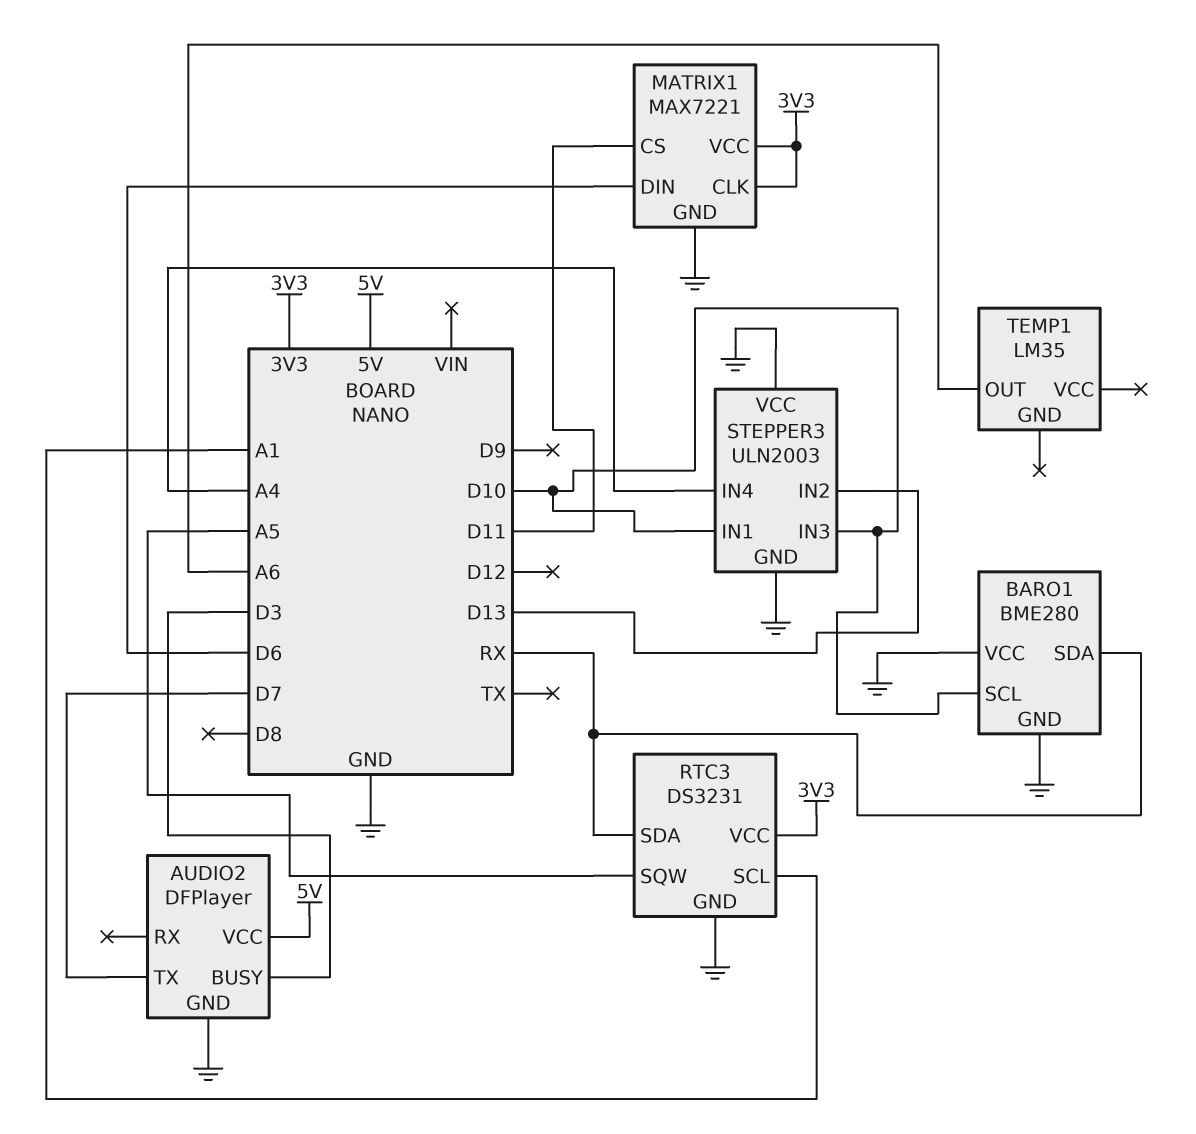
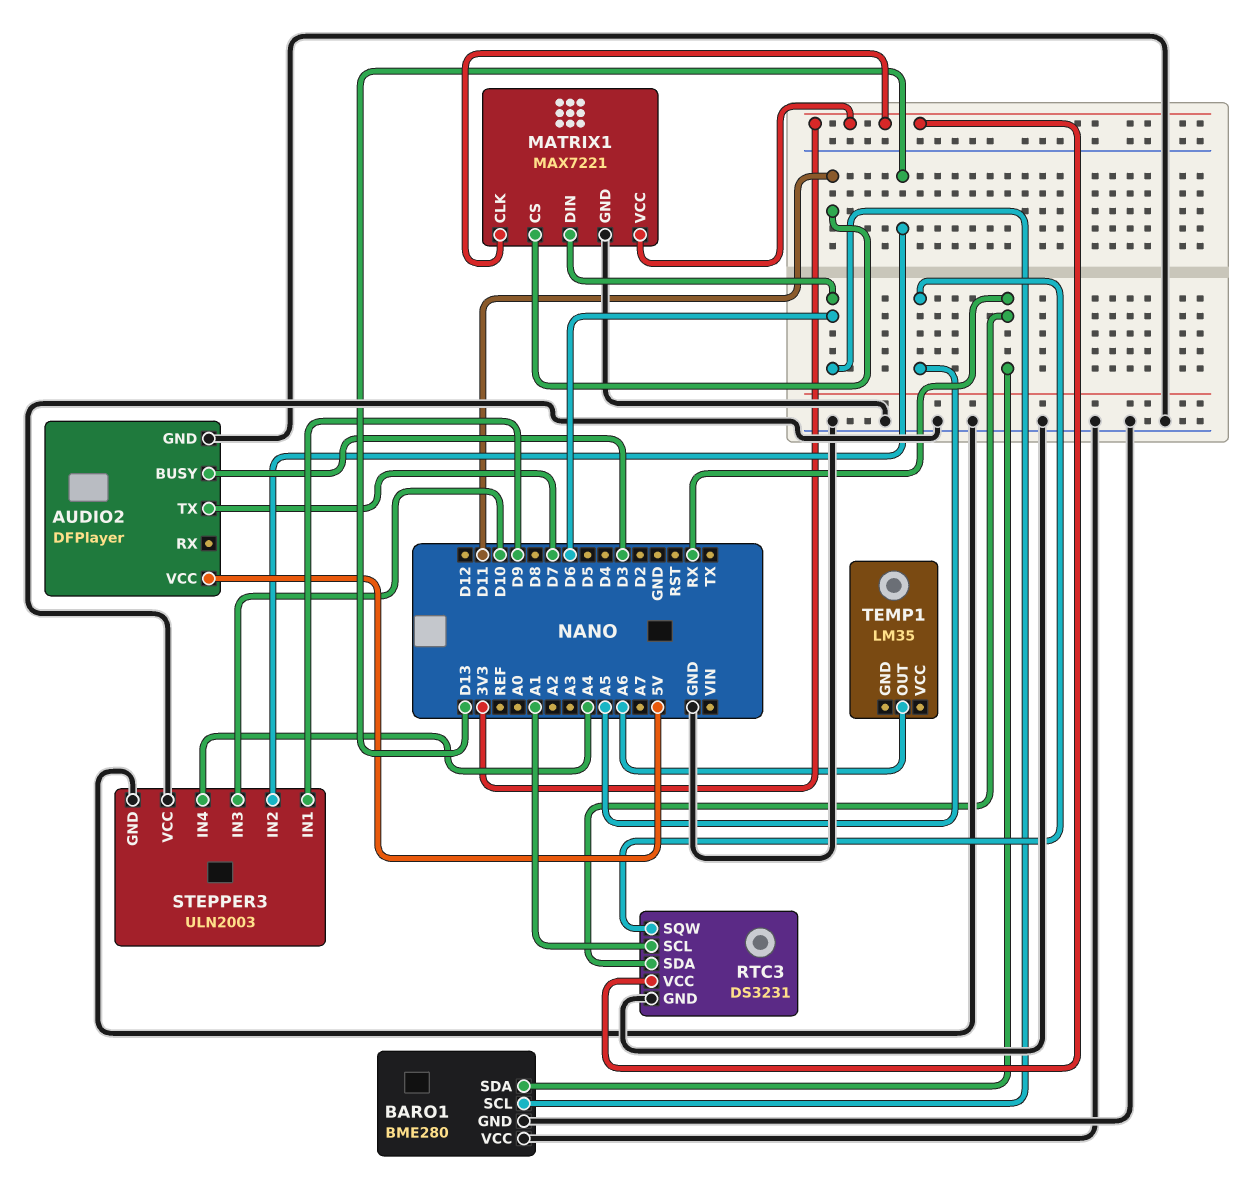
BARO1 pin SCL: D10 -> D6
STEPPER3 pin IN1: D10 -> D9

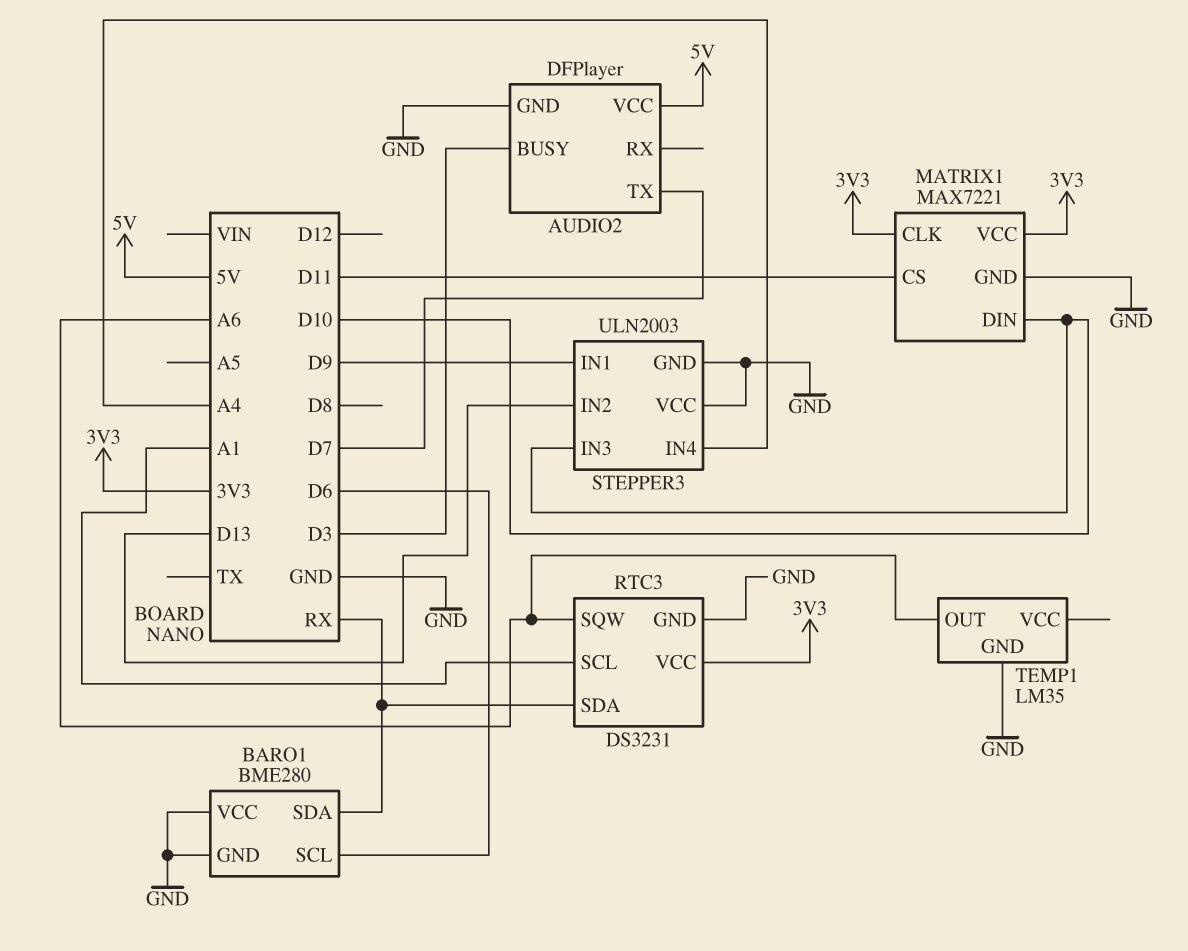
MATRIX1 pin DIN: D6 -> D10
RTC3 pin SQW: A5 -> A6
TEMP1 pin GND: none -> GND

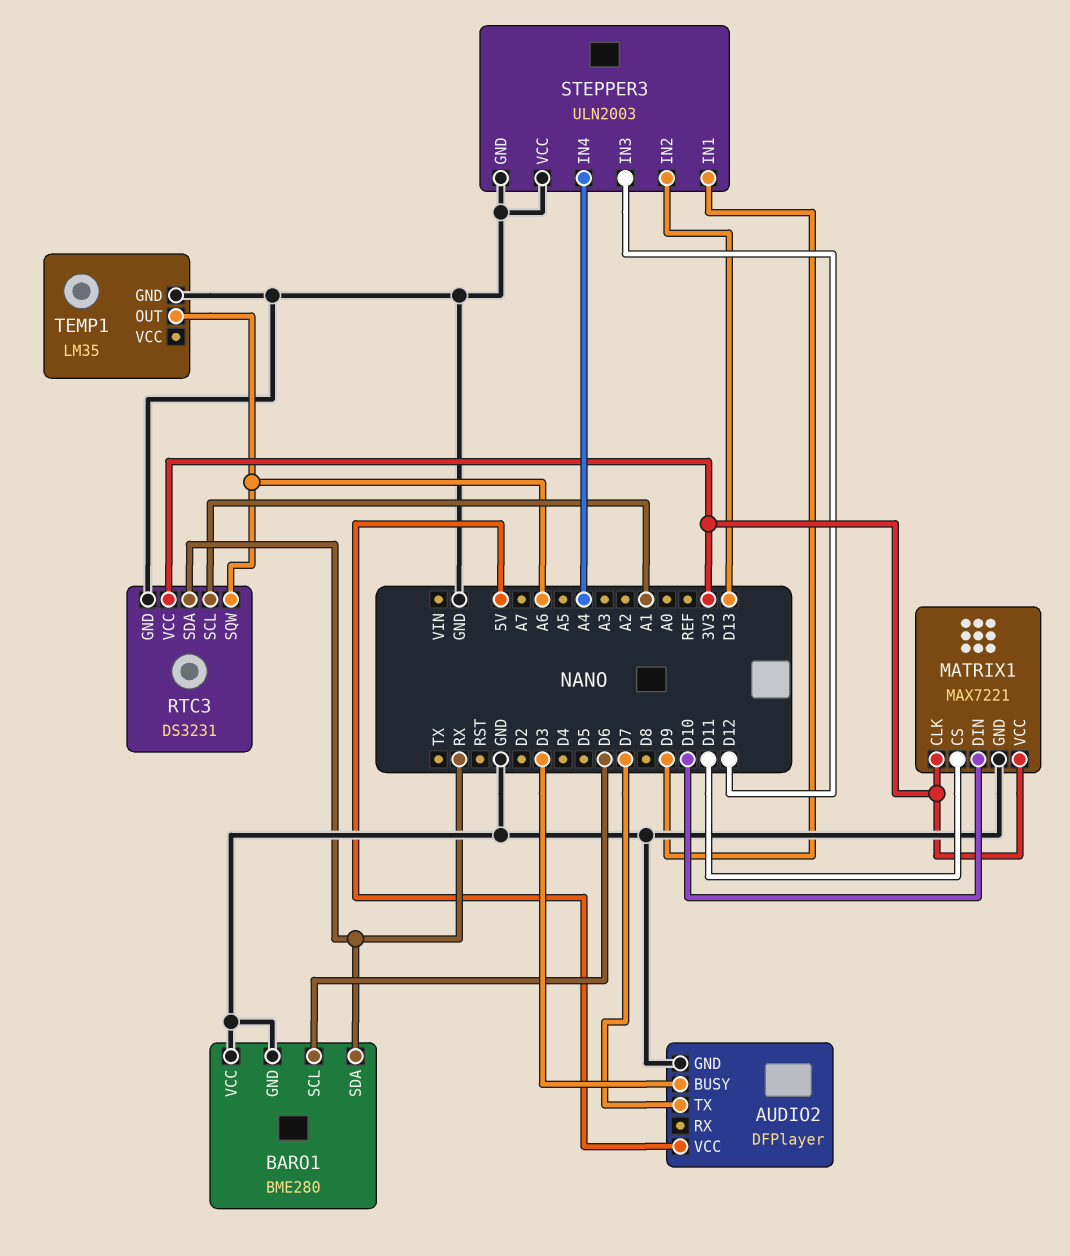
STEPPER3 pin IN3: D10 -> D12

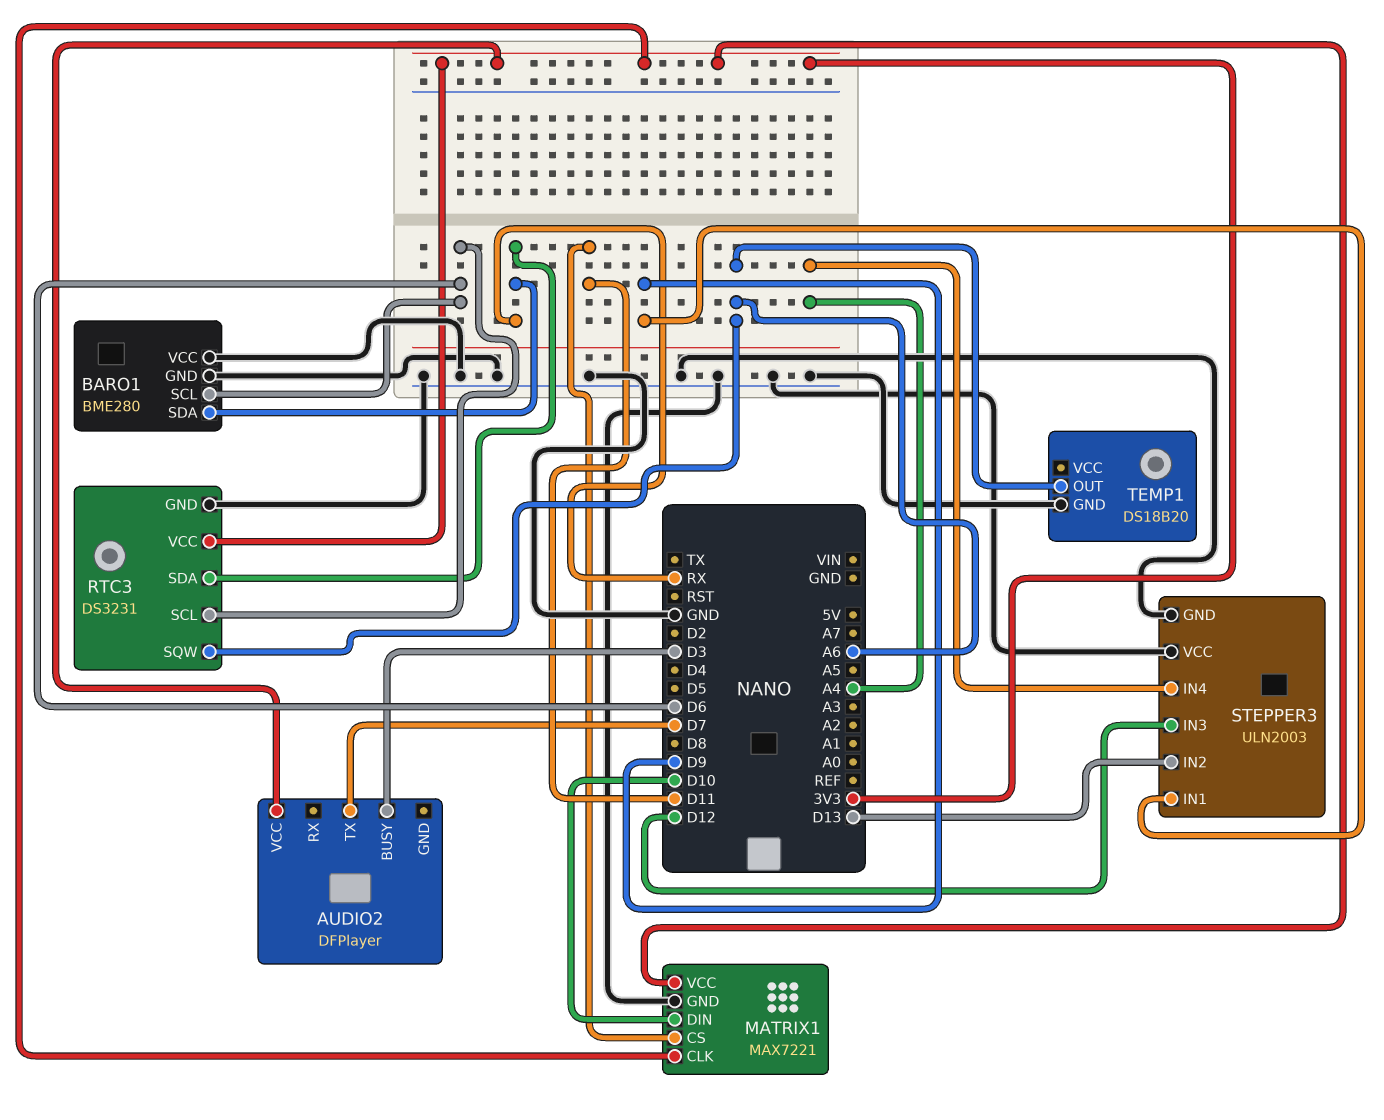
AUDIO2 pin GND: GND -> none
AUDIO2 pin VCC: 5V -> 3V3
RTC3 pin SCL: A1 -> D6
TEMP1: LM35 -> DS18B20

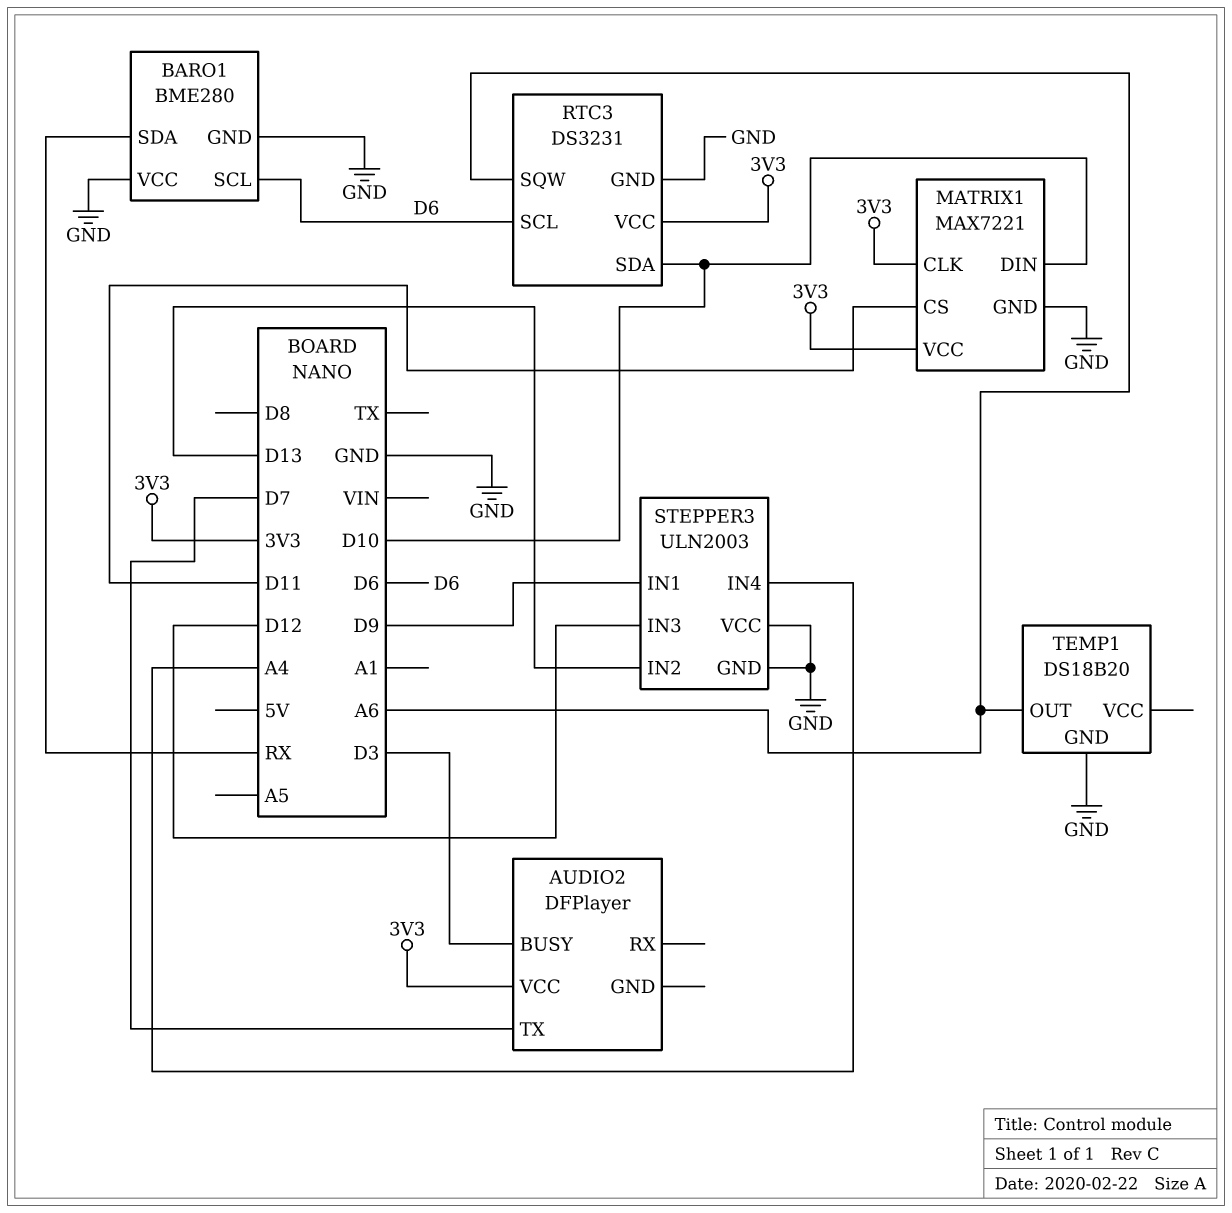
RTC3 pin SDA: RX -> D10

